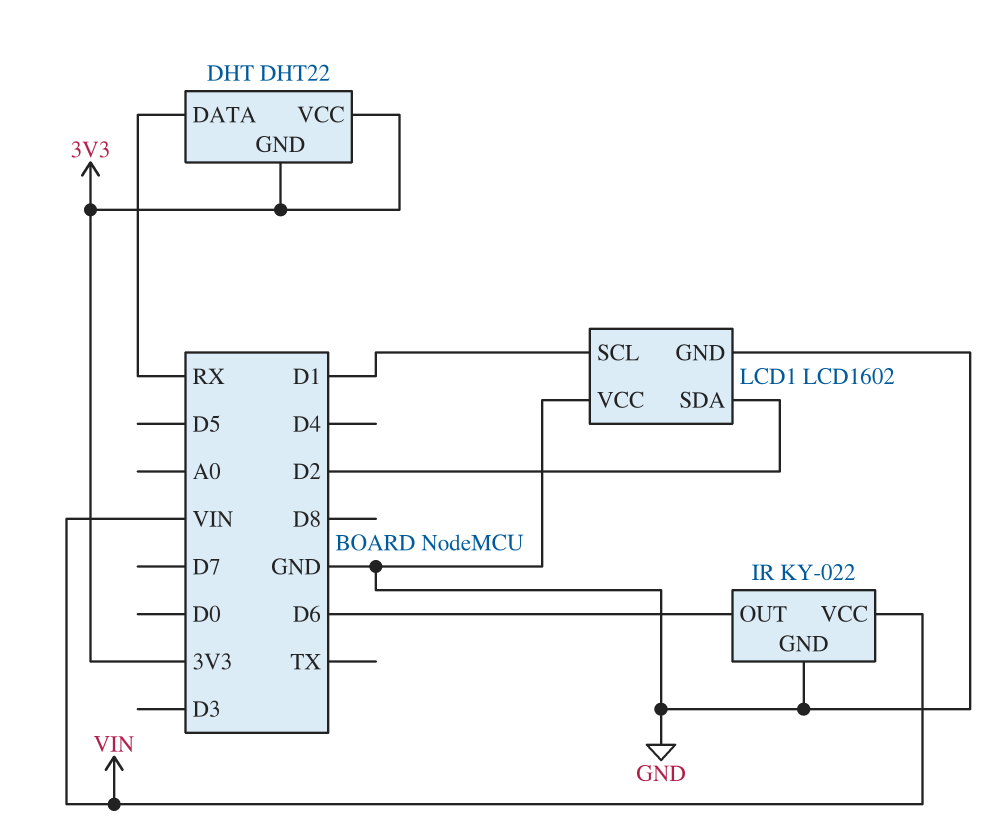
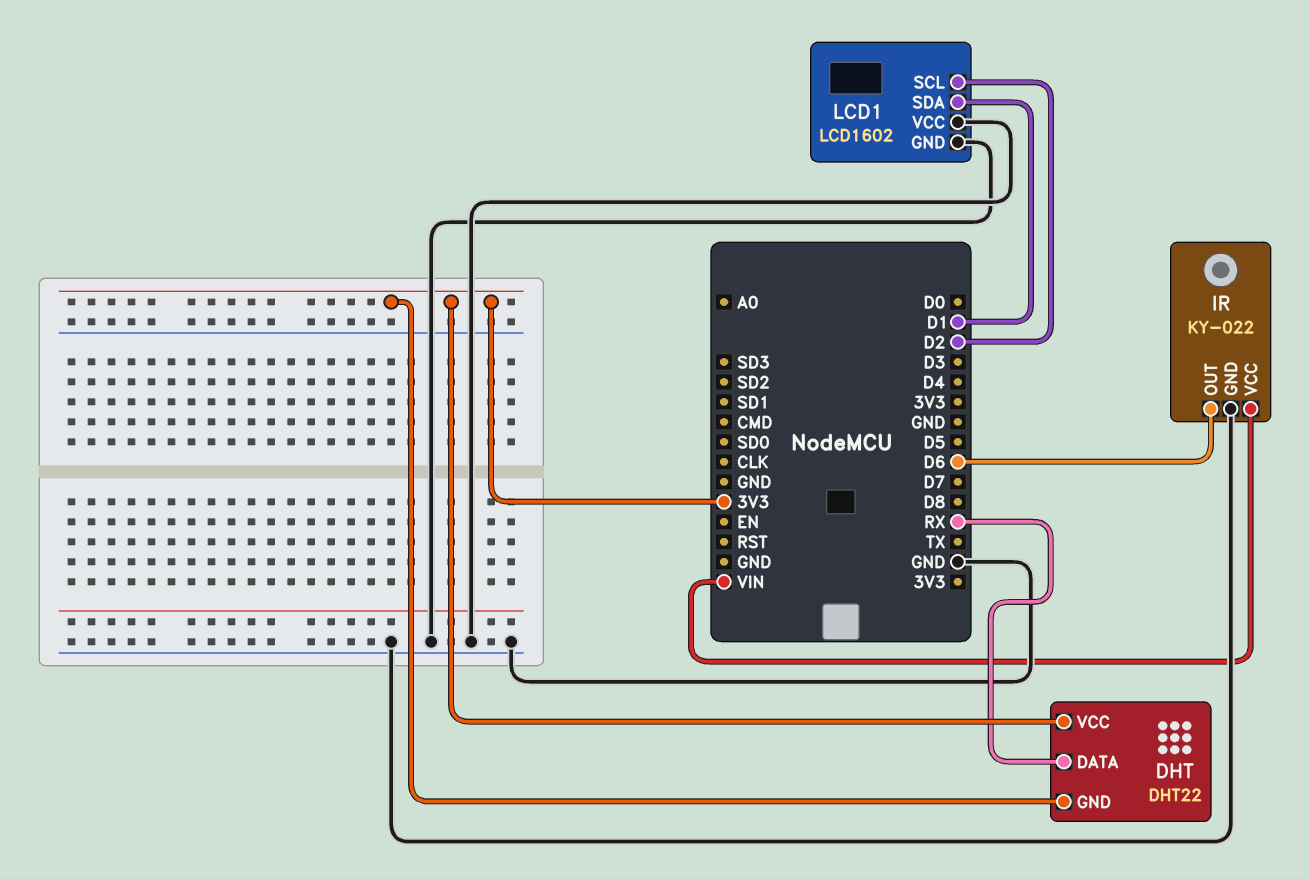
LCD1 pin SCL: D1 -> D2
LCD1 pin SDA: D2 -> D1

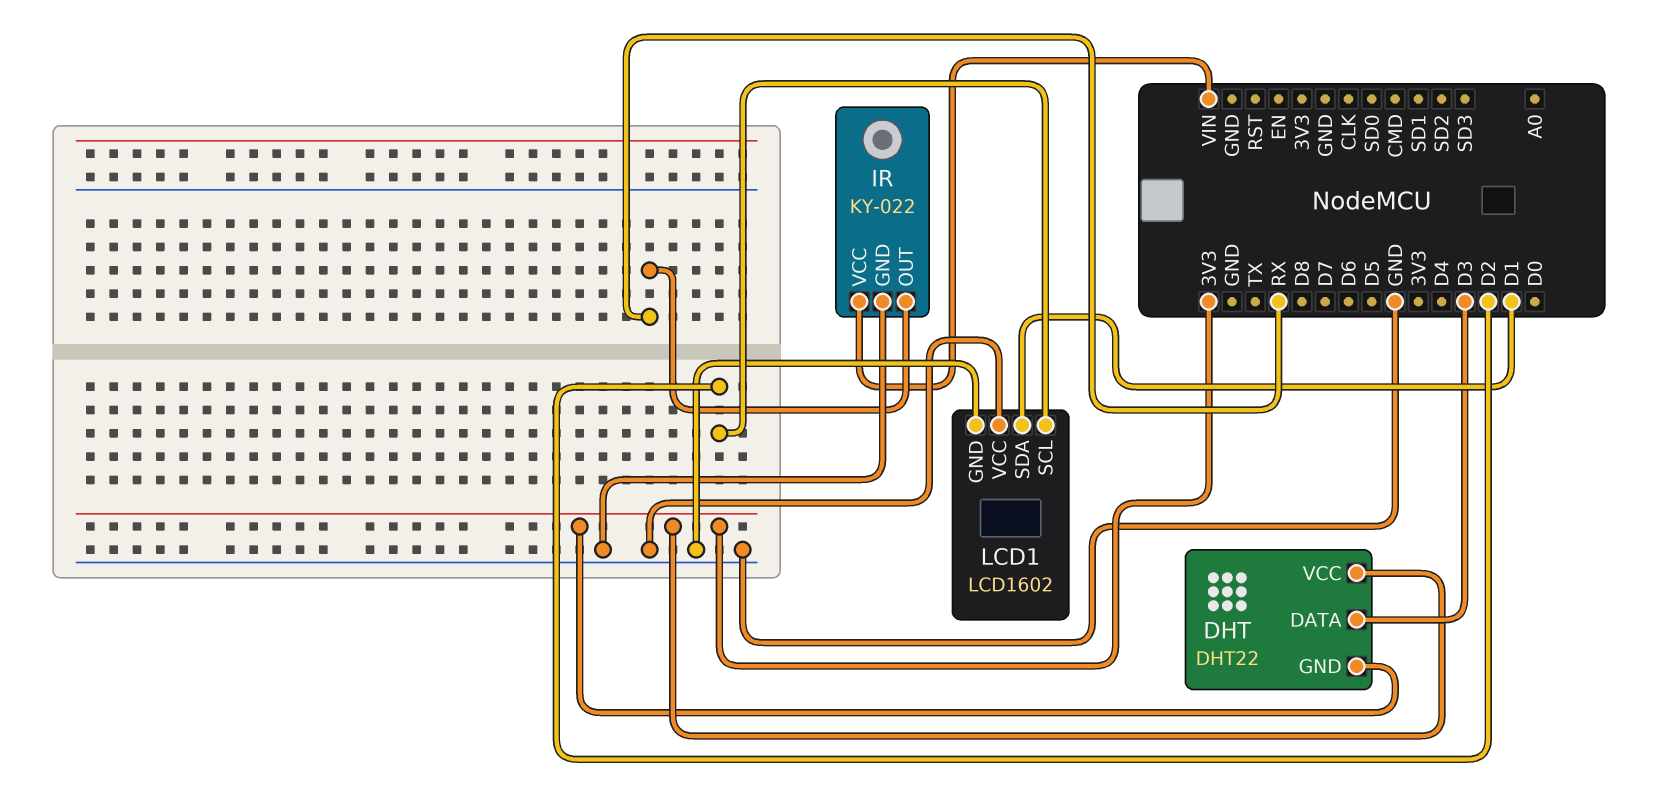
DHT pin DATA: RX -> D3
IR pin OUT: D6 -> RX

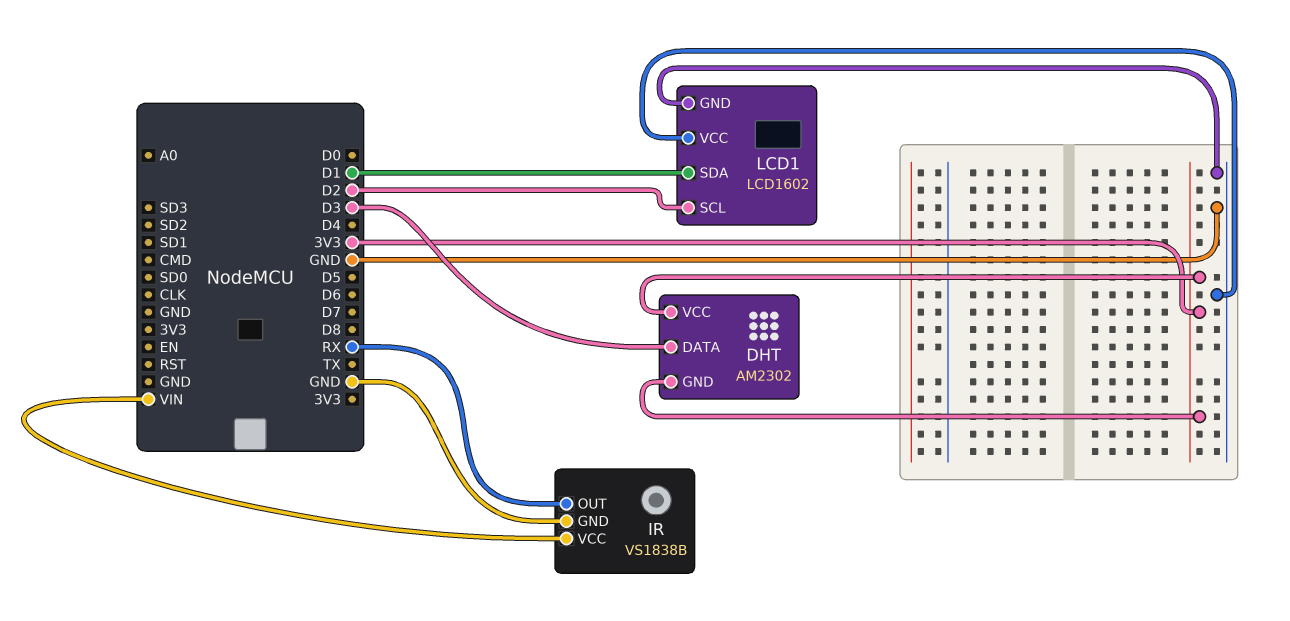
DHT: DHT22 -> AM2302
IR: KY-022 -> VS1838B

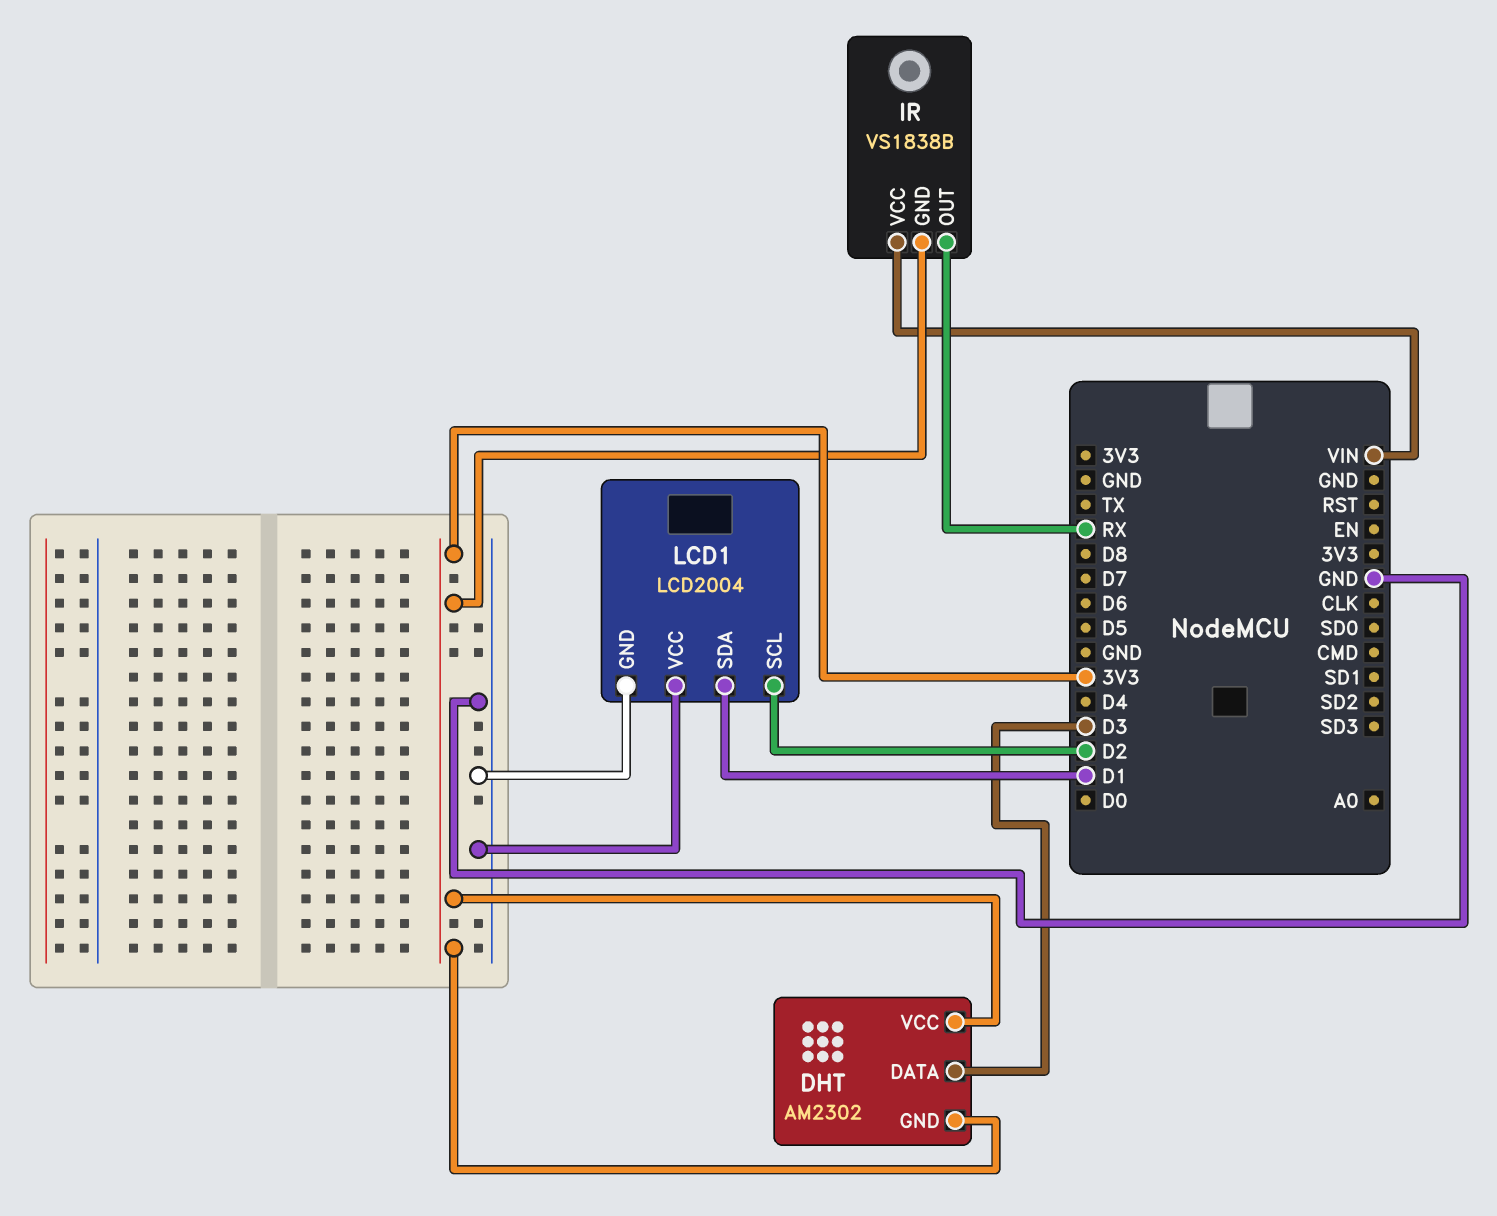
IR pin GND: GND -> 3V3
LCD1: LCD1602 -> LCD2004

